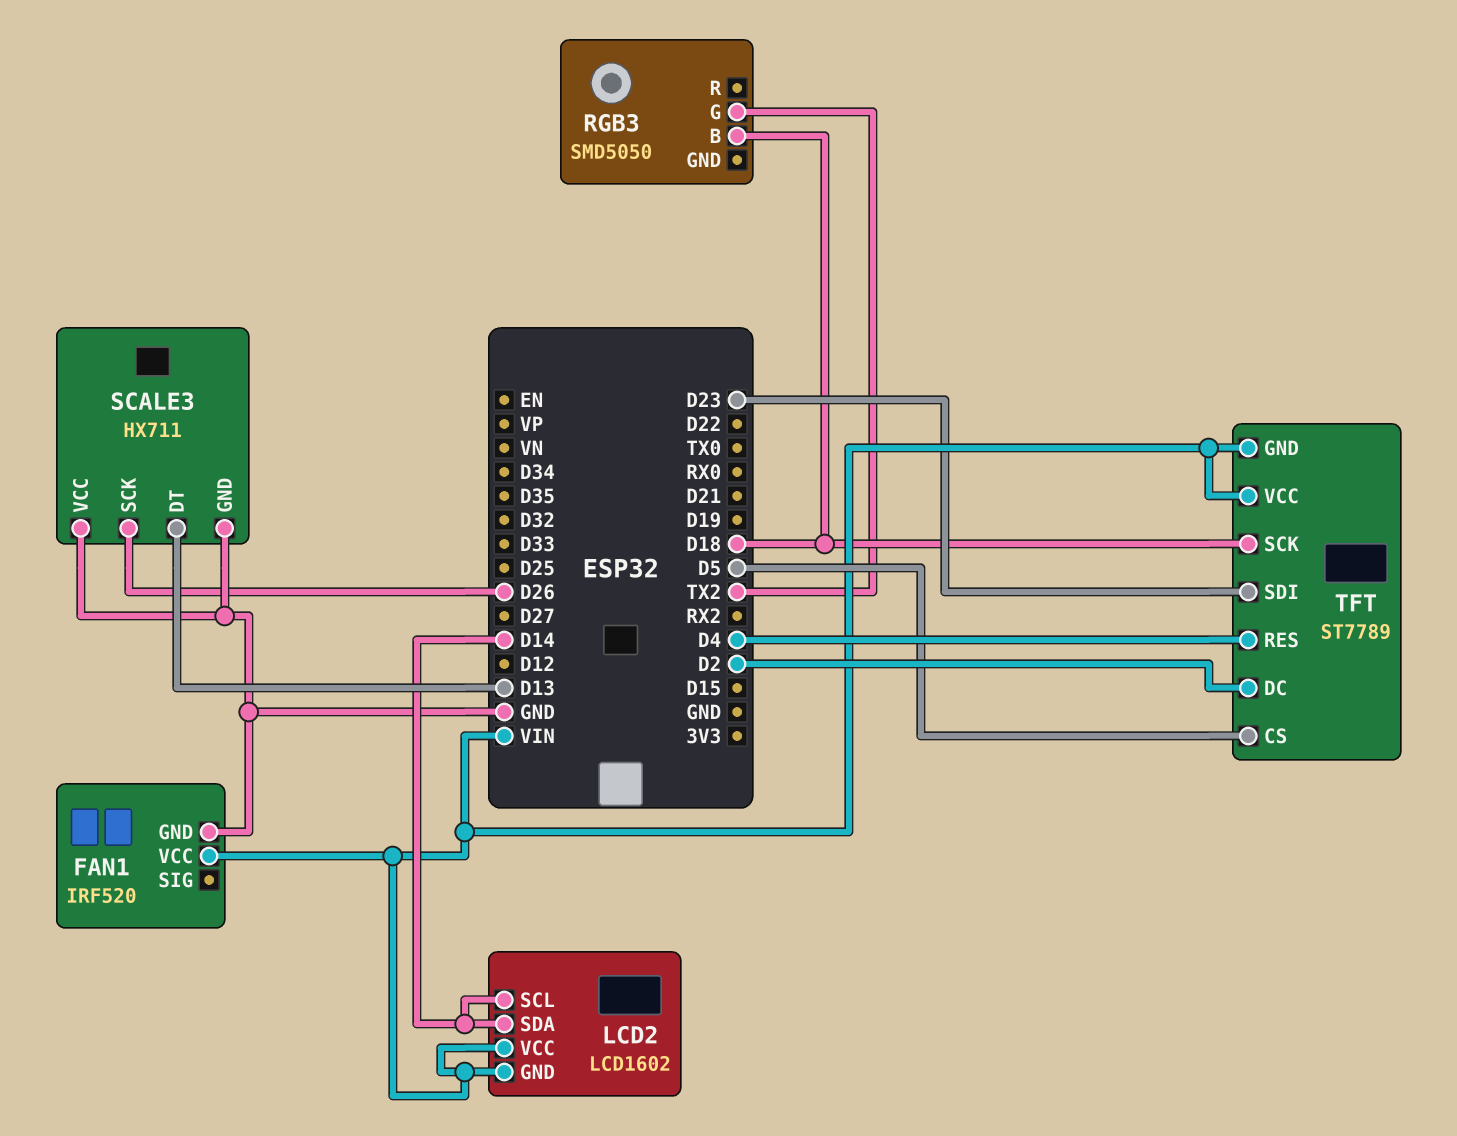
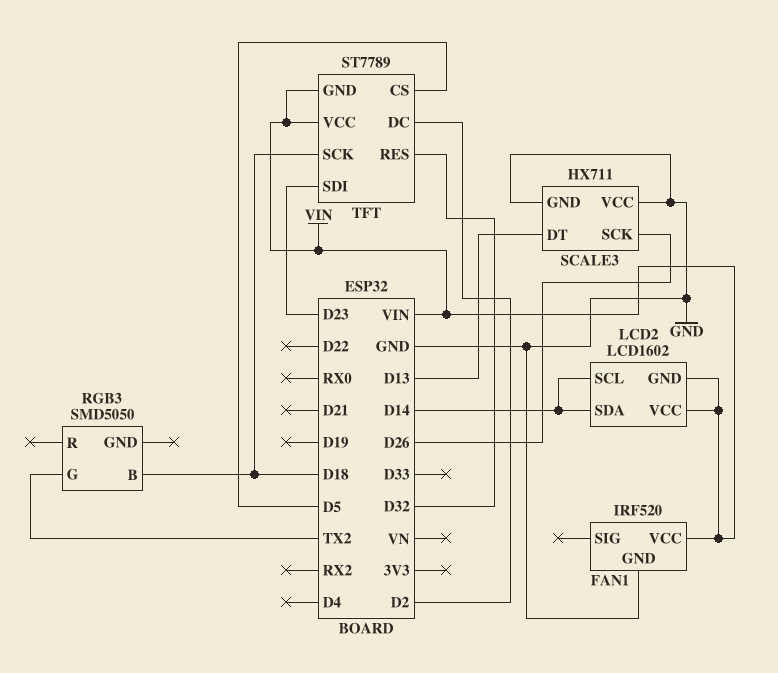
TFT pin RES: D4 -> D32

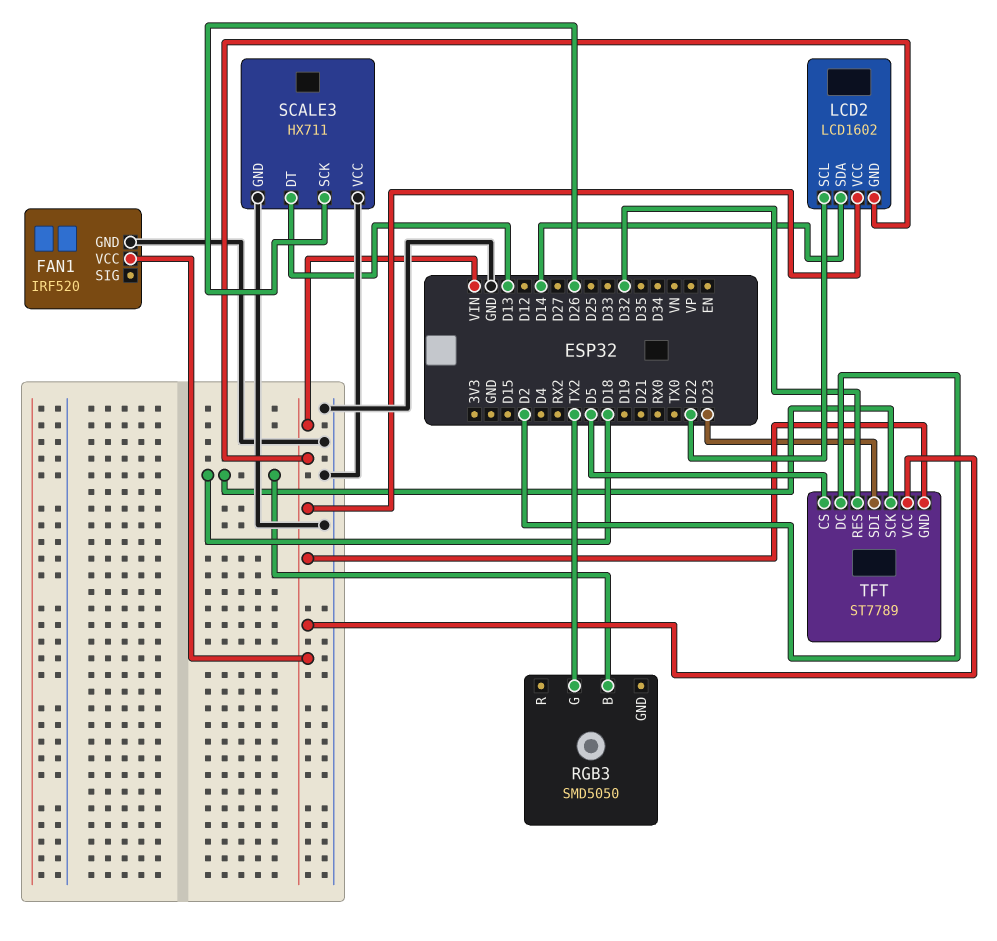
LCD2 pin SCL: D14 -> D22

